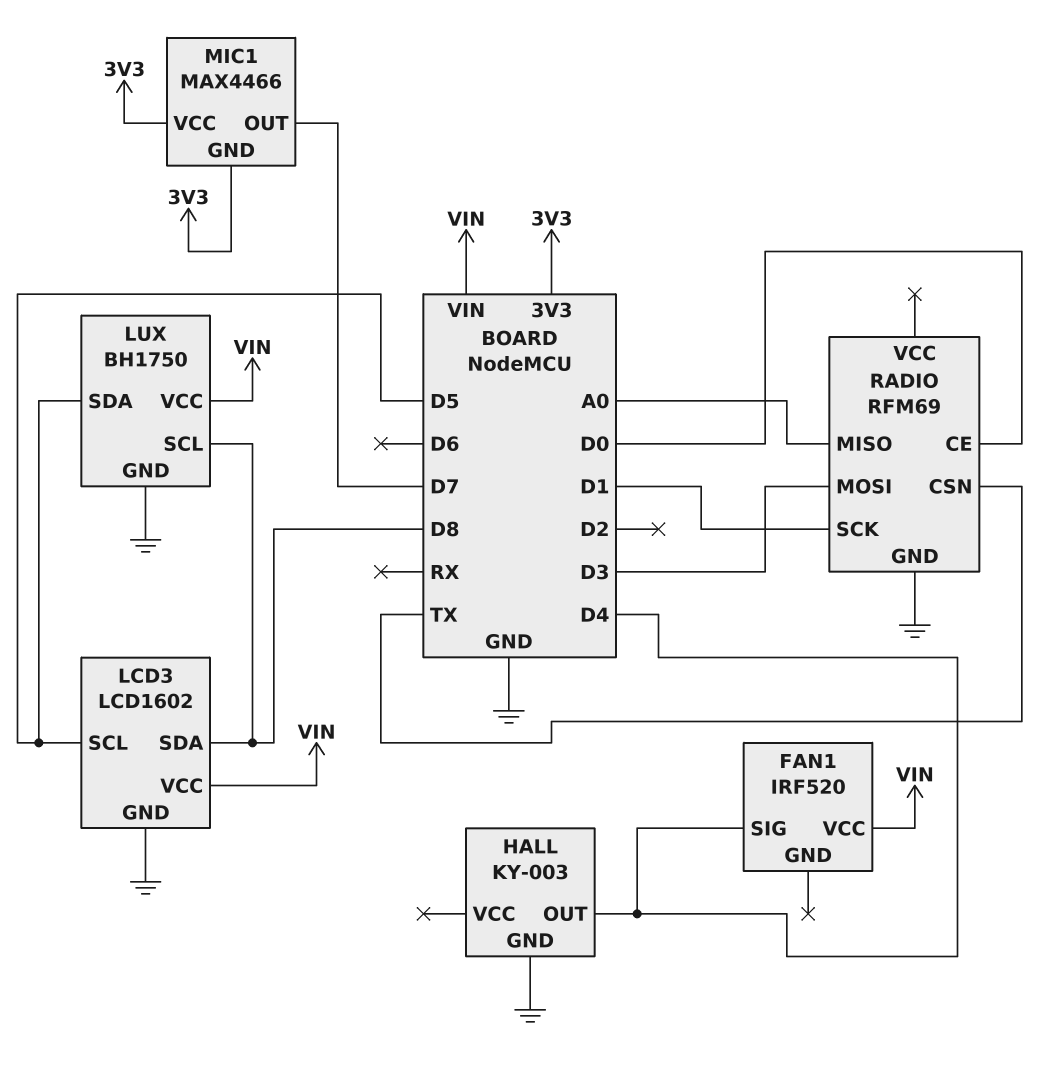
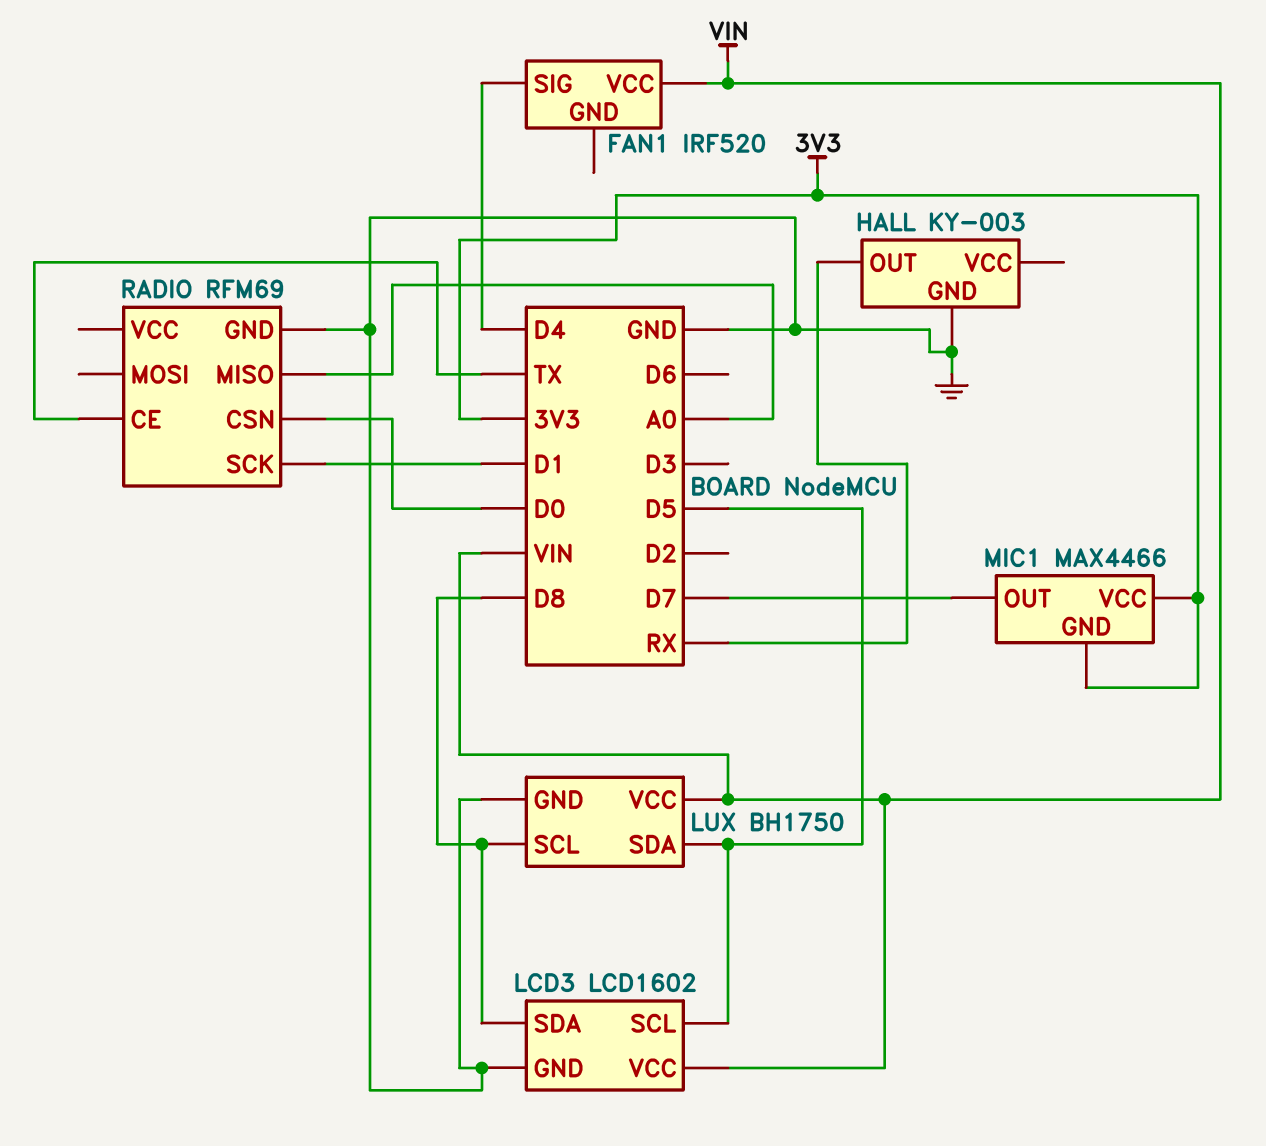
HALL pin OUT: D4 -> RX
RADIO pin CE: D0 -> TX
RADIO pin CSN: TX -> D0
RADIO pin MOSI: D3 -> none

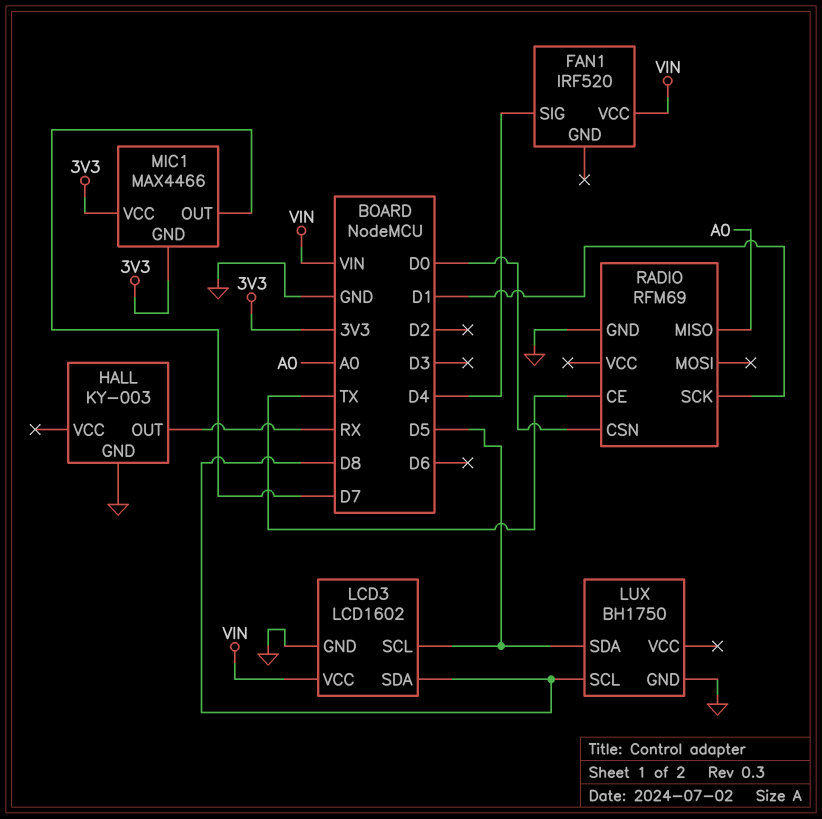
LUX pin VCC: VIN -> none

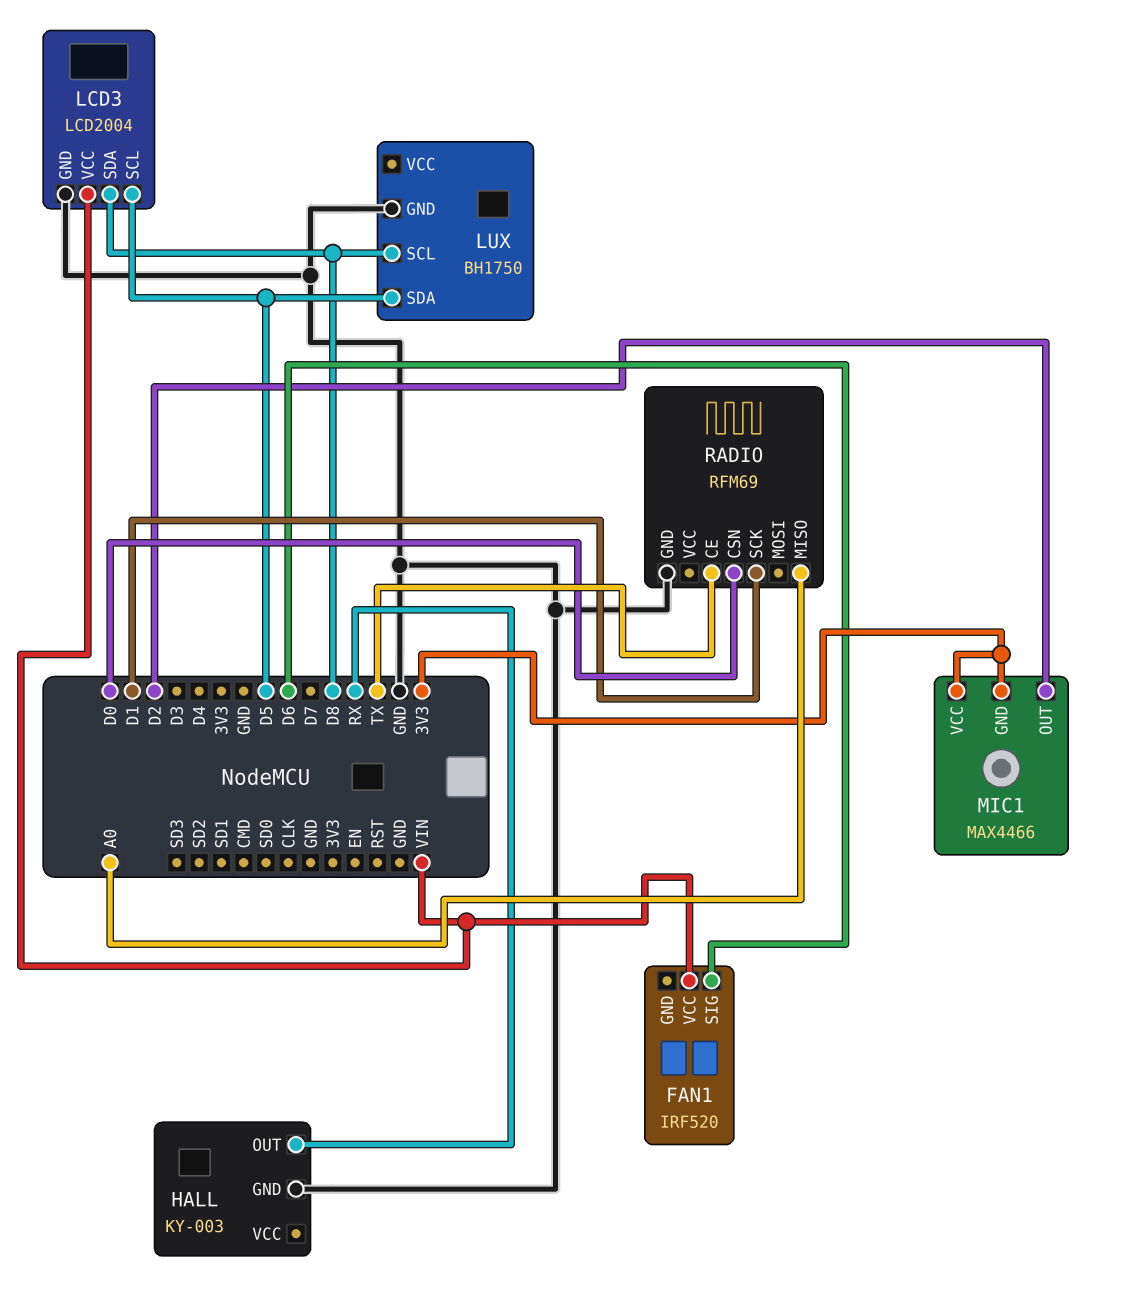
FAN1 pin SIG: D4 -> D6
LCD3: LCD1602 -> LCD2004
MIC1 pin OUT: D7 -> D2

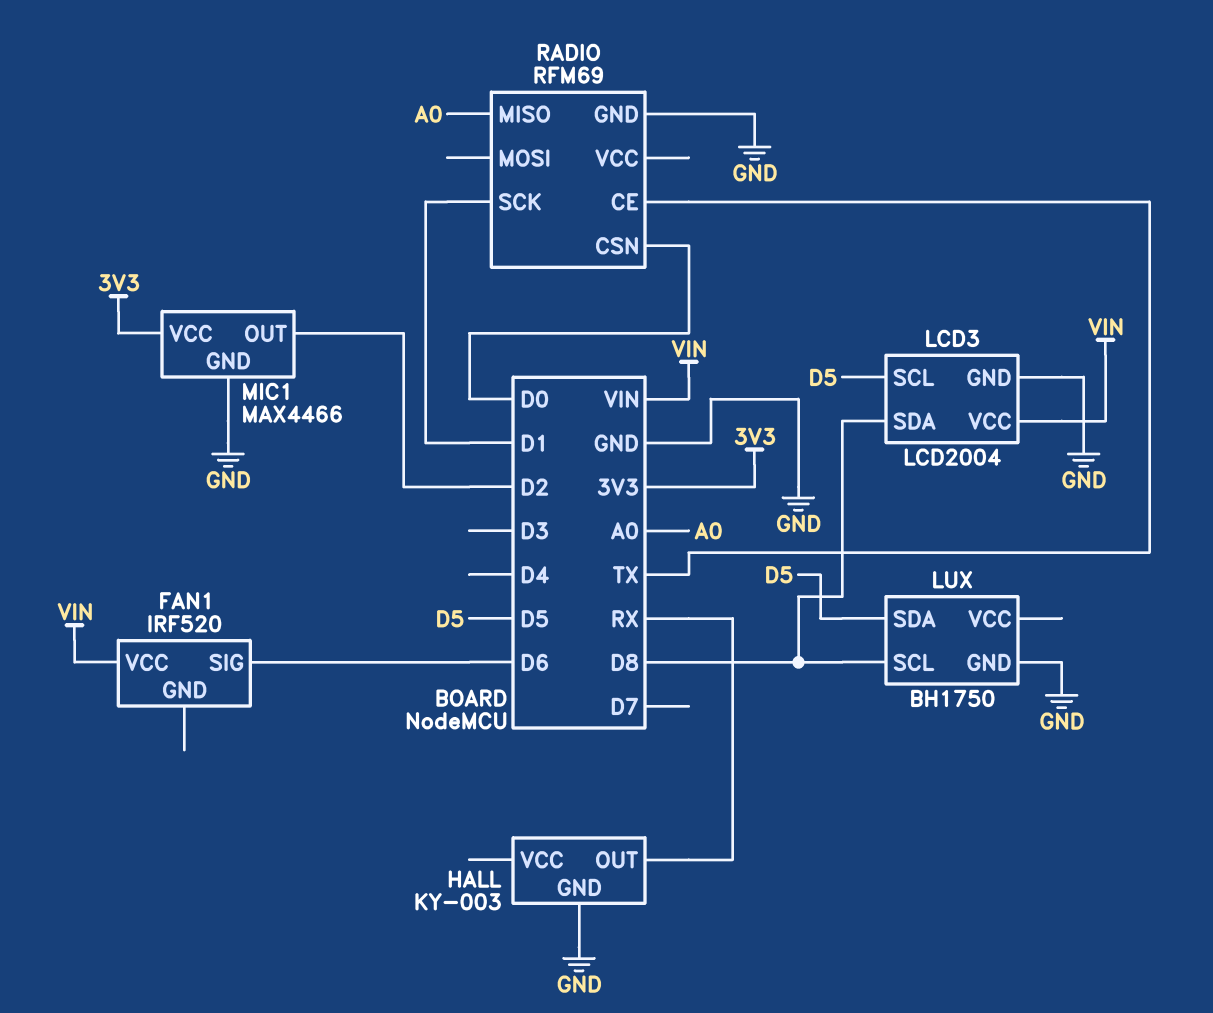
MIC1 pin GND: 3V3 -> GND

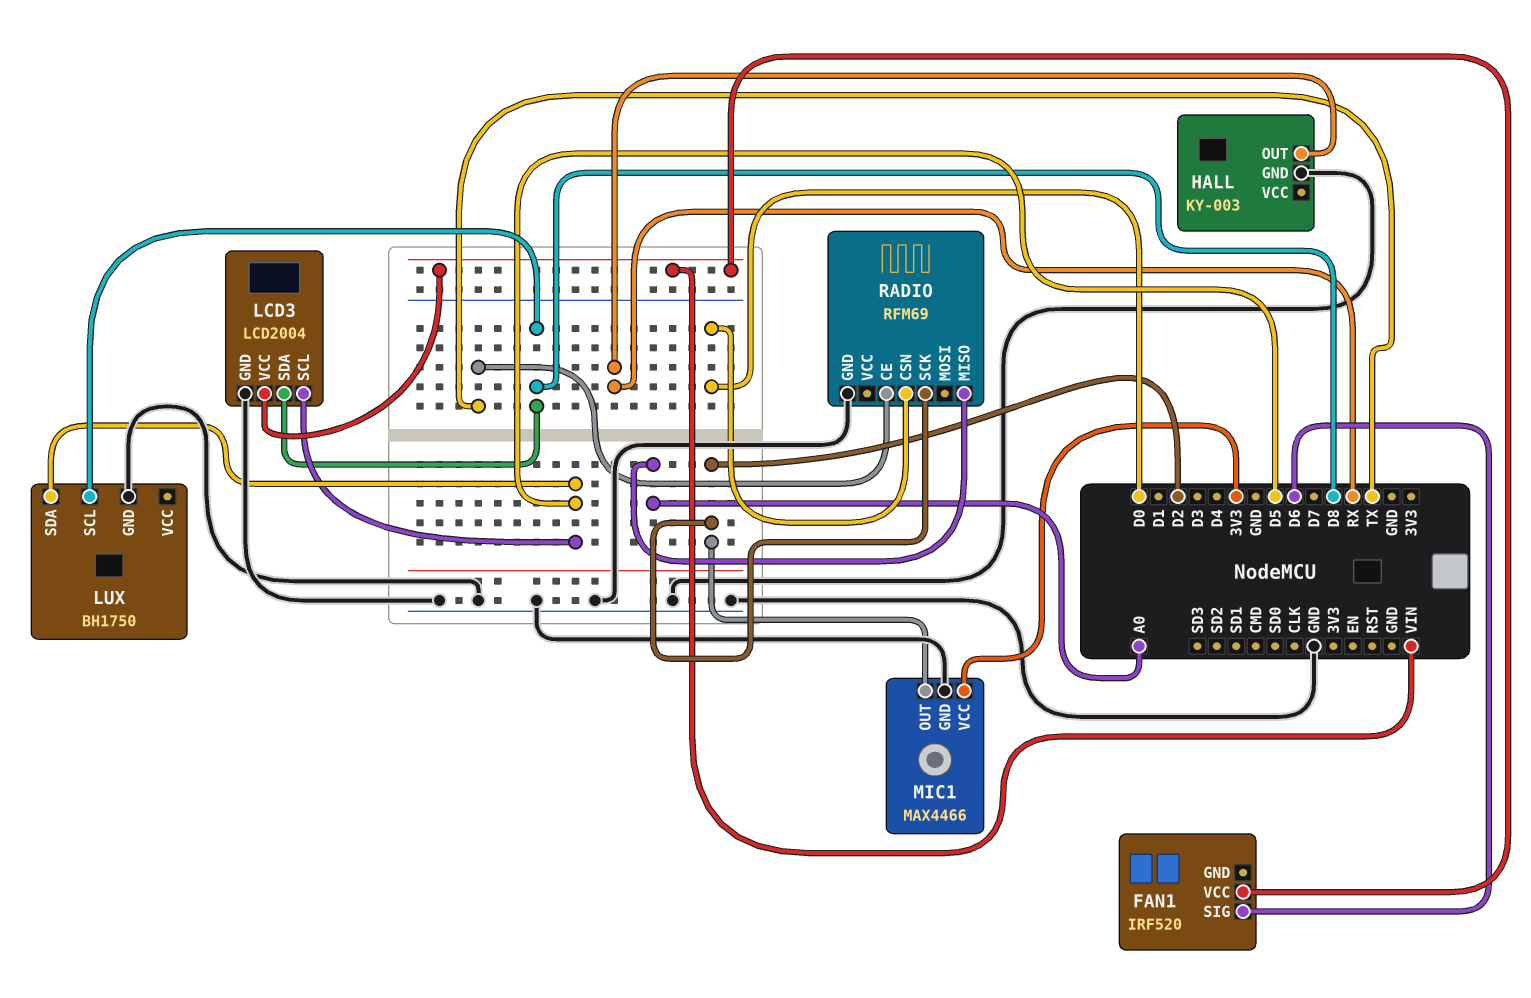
RADIO pin SCK: D1 -> D2

